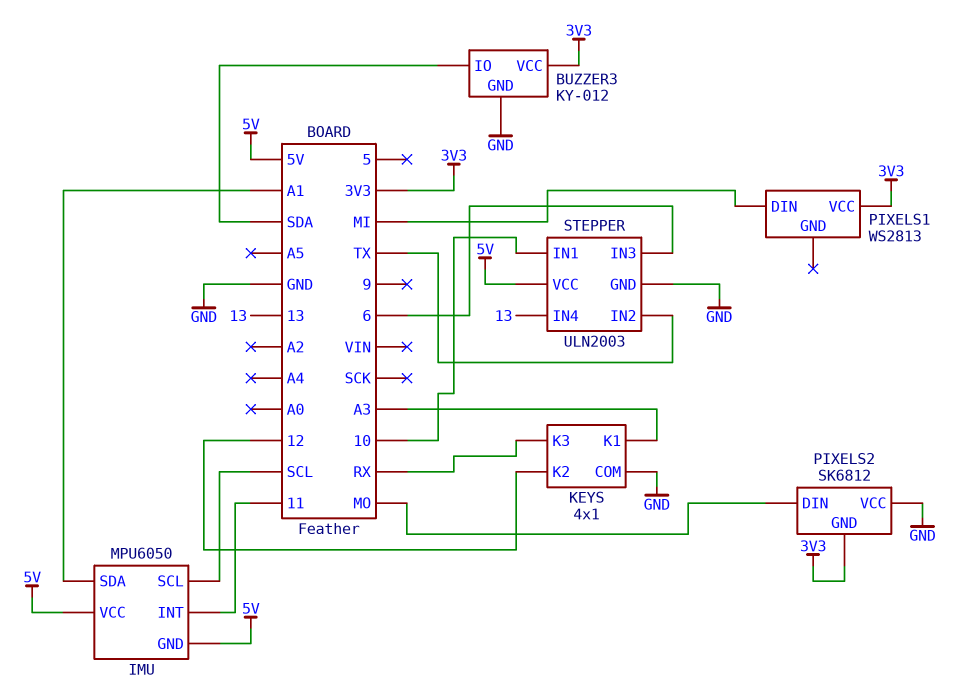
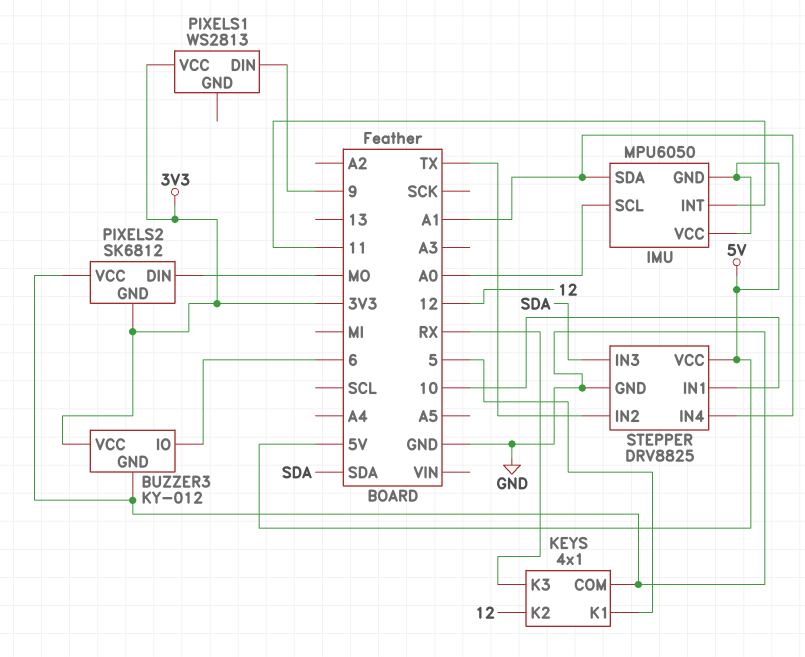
BUZZER3 pin IO: SDA -> 6
IMU pin SCL: SCL -> A0
KEYS pin K1: A3 -> 5
PIXELS1 pin DIN: MI -> 9
STEPPER: ULN2003 -> DRV8825
STEPPER pin IN3: 6 -> SDA
STEPPER pin IN4: 13 -> A1

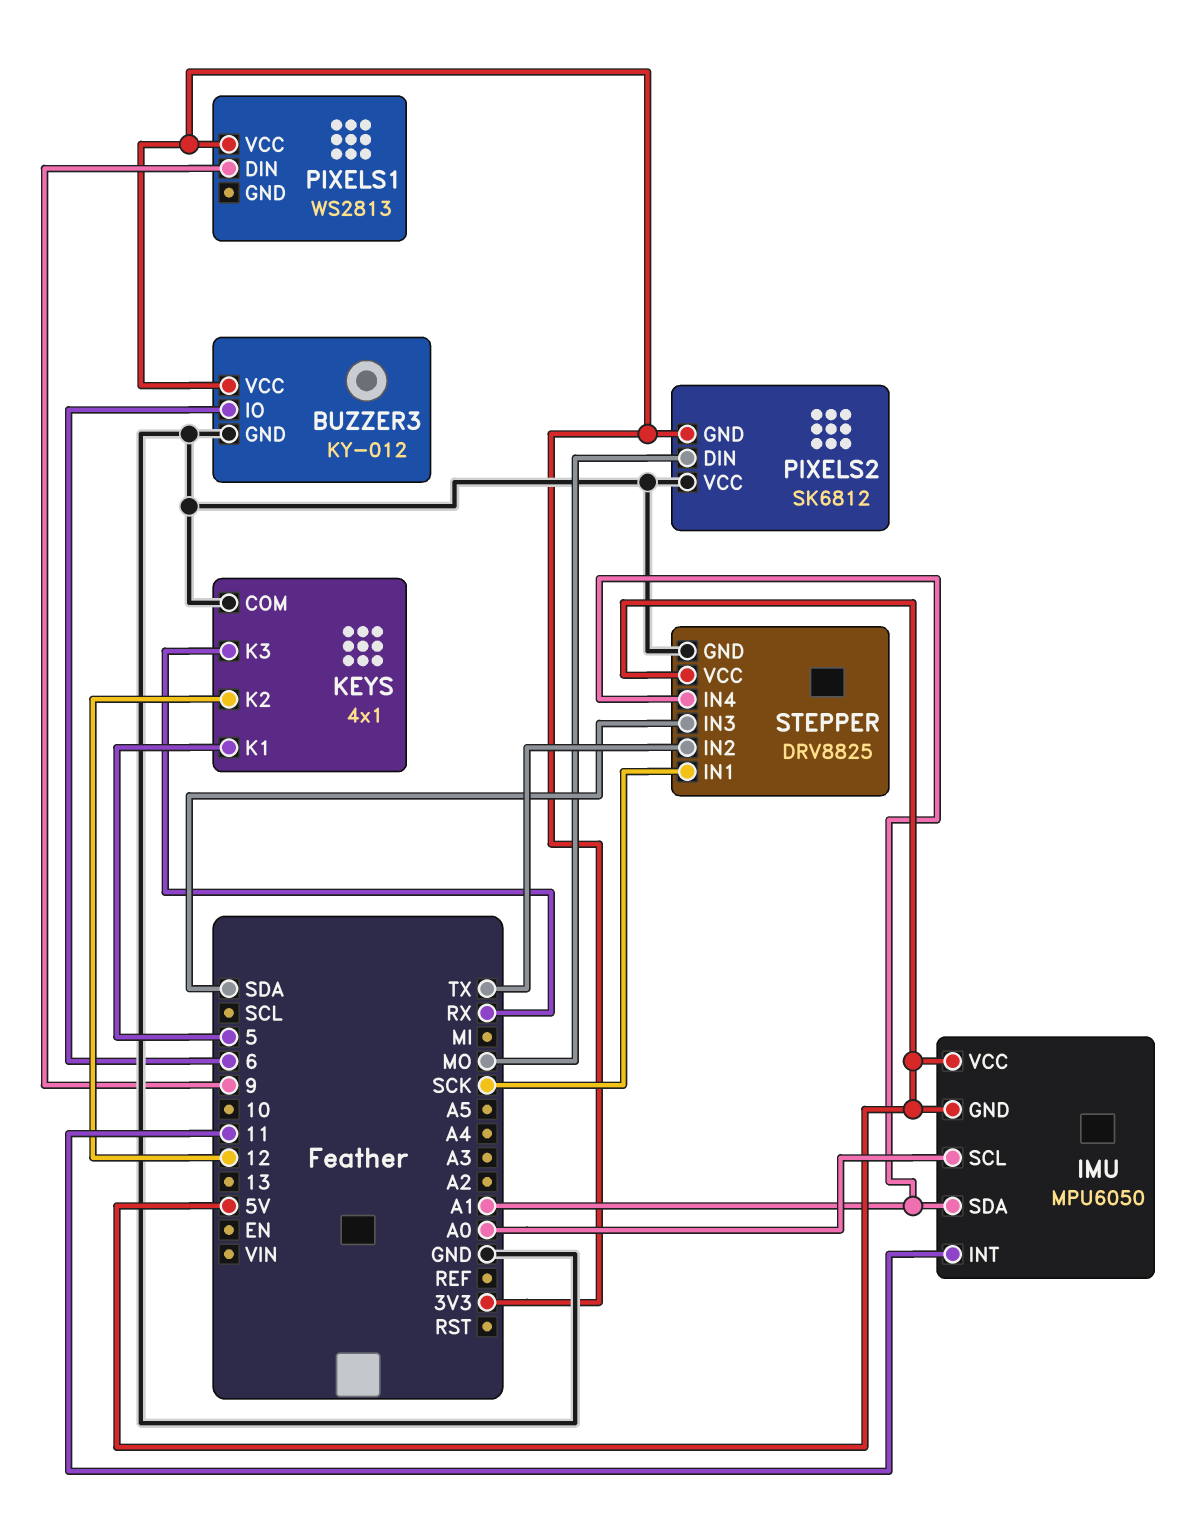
STEPPER pin IN1: 10 -> SCK

